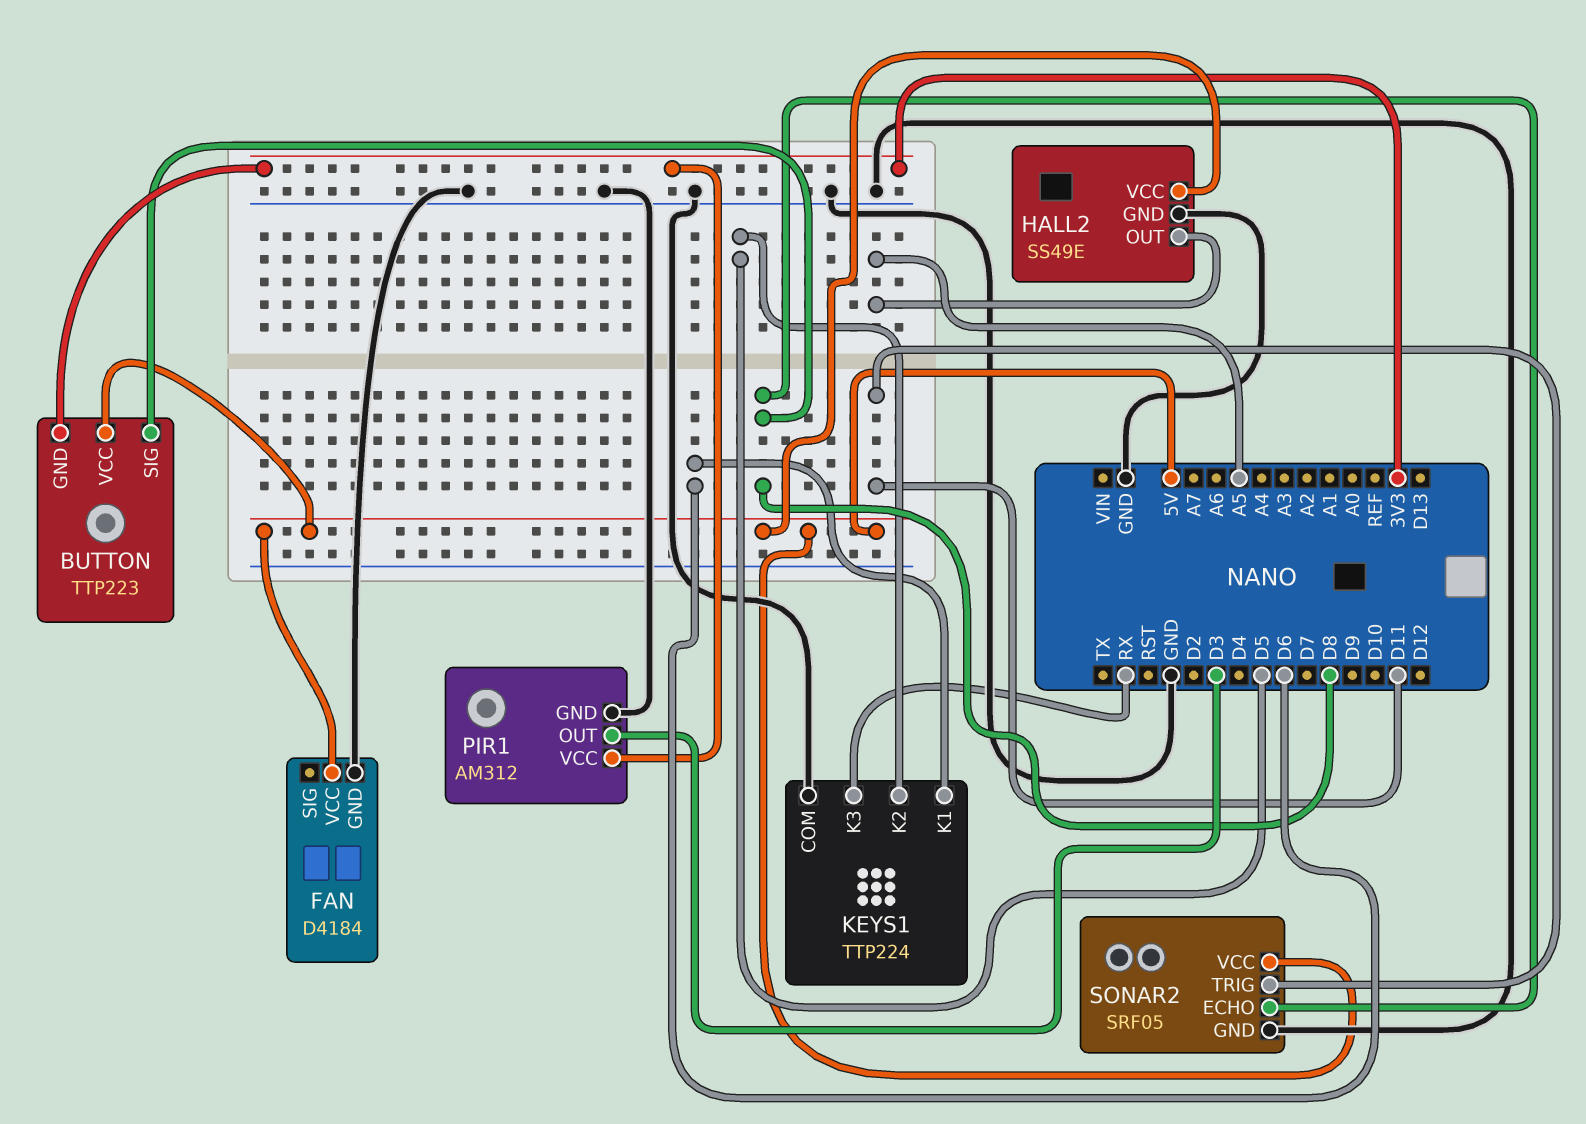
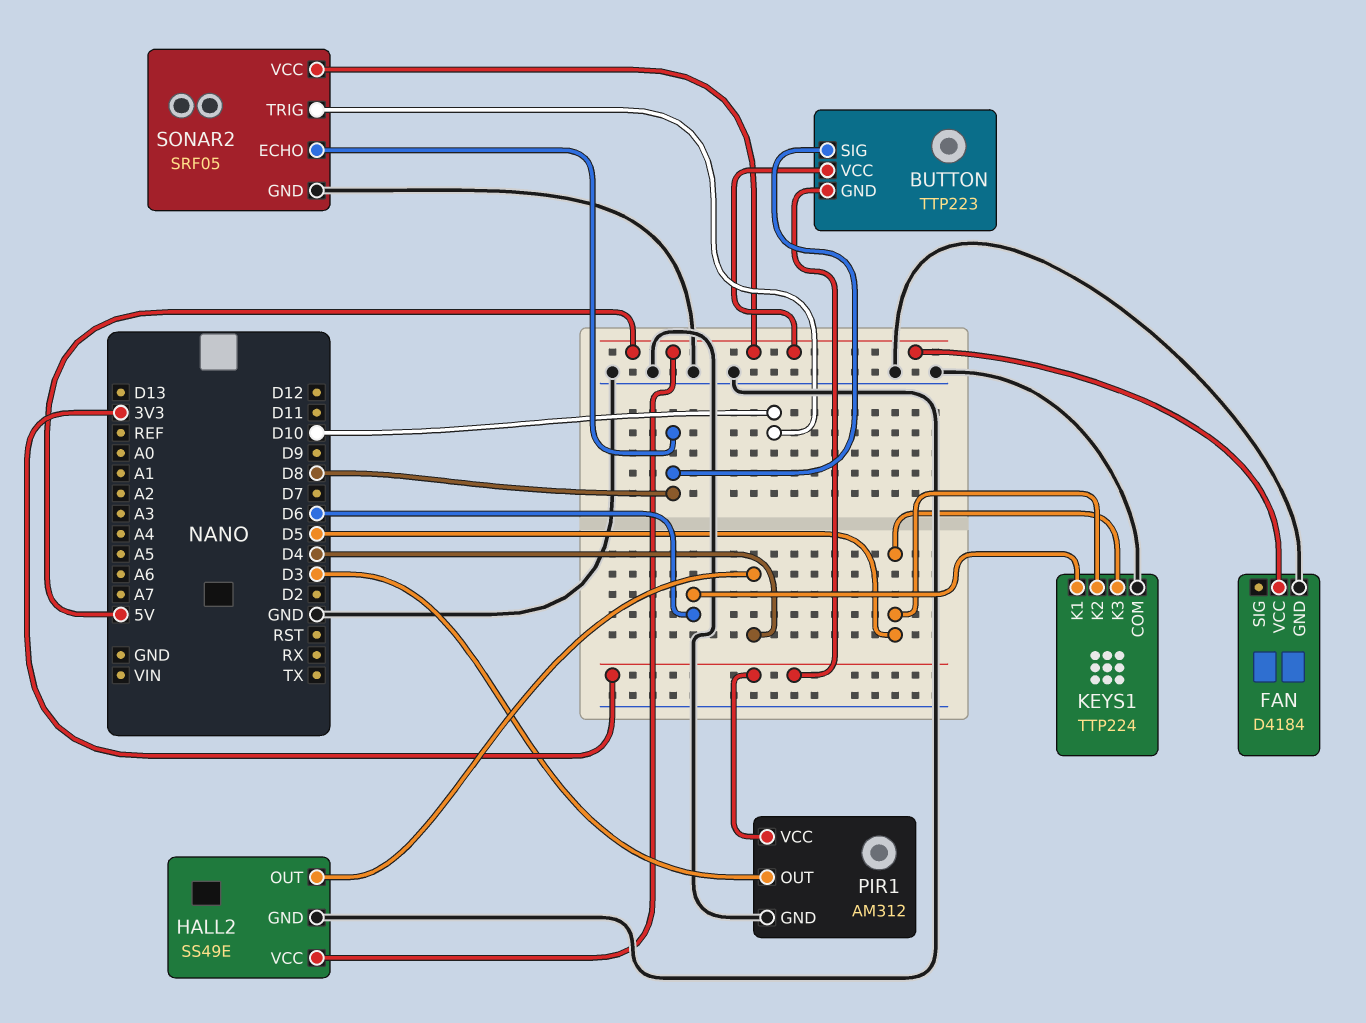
HALL2 pin OUT: A5 -> D4
KEYS1 pin K3: RX -> D5
SONAR2 pin TRIG: D11 -> D10

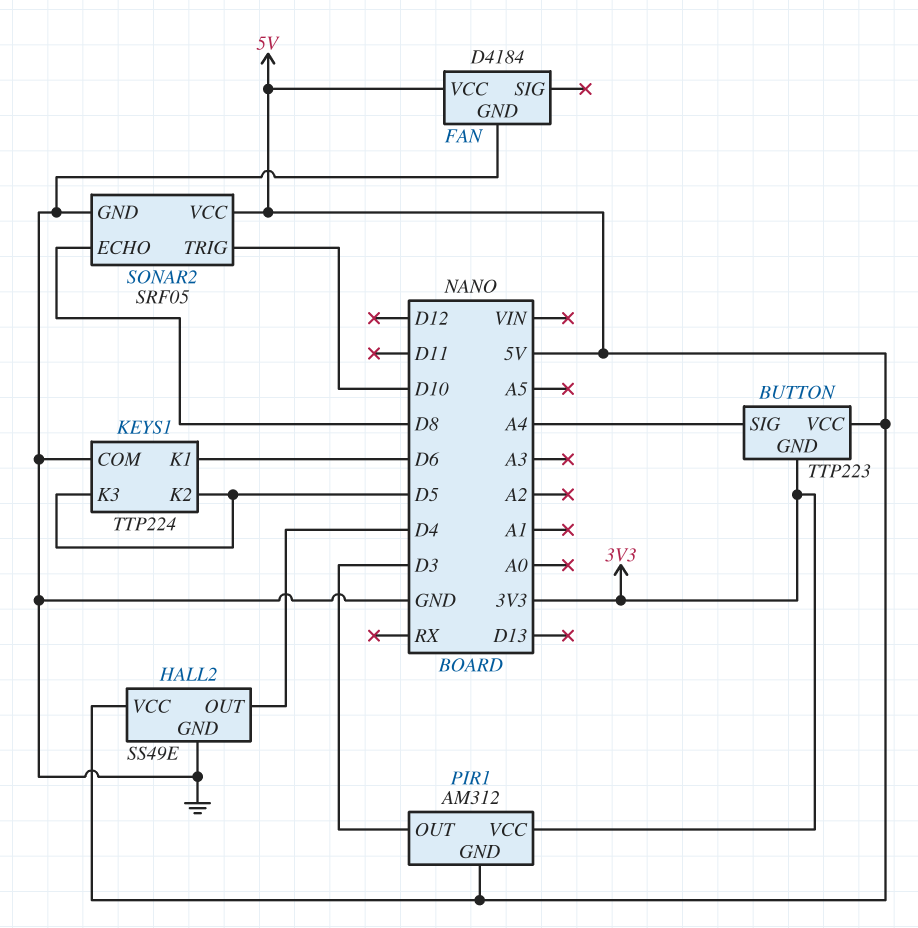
BUTTON pin SIG: D8 -> A4
PIR1 pin GND: GND -> 5V

